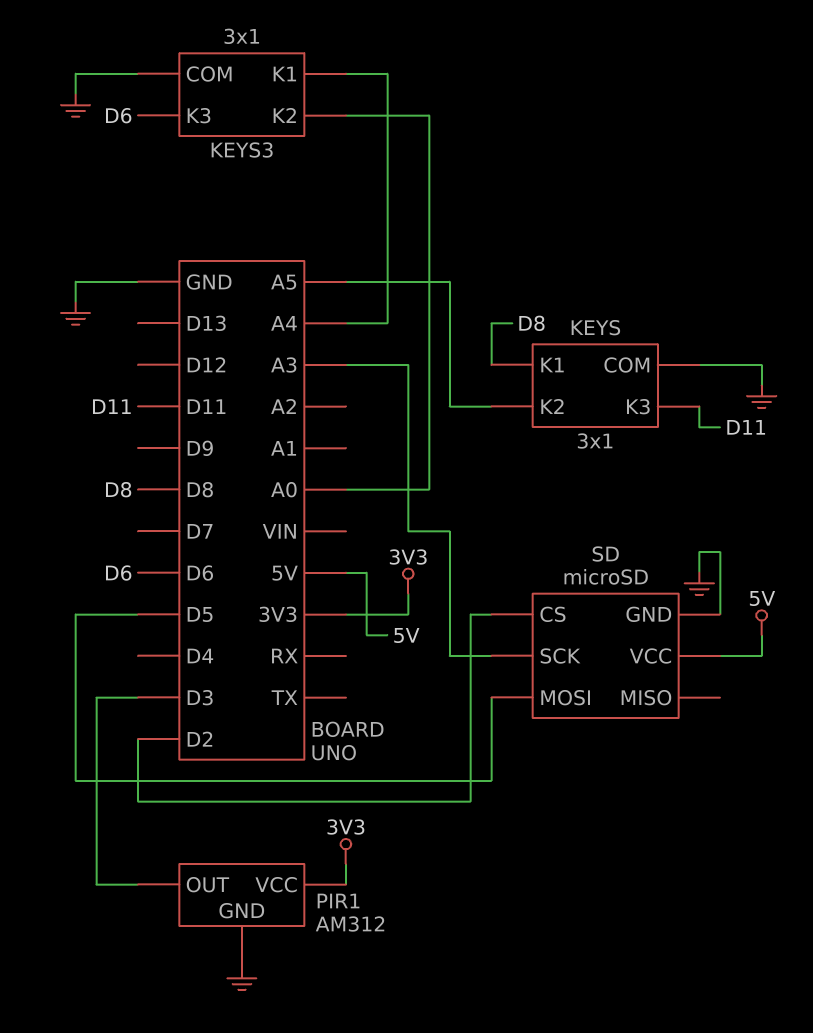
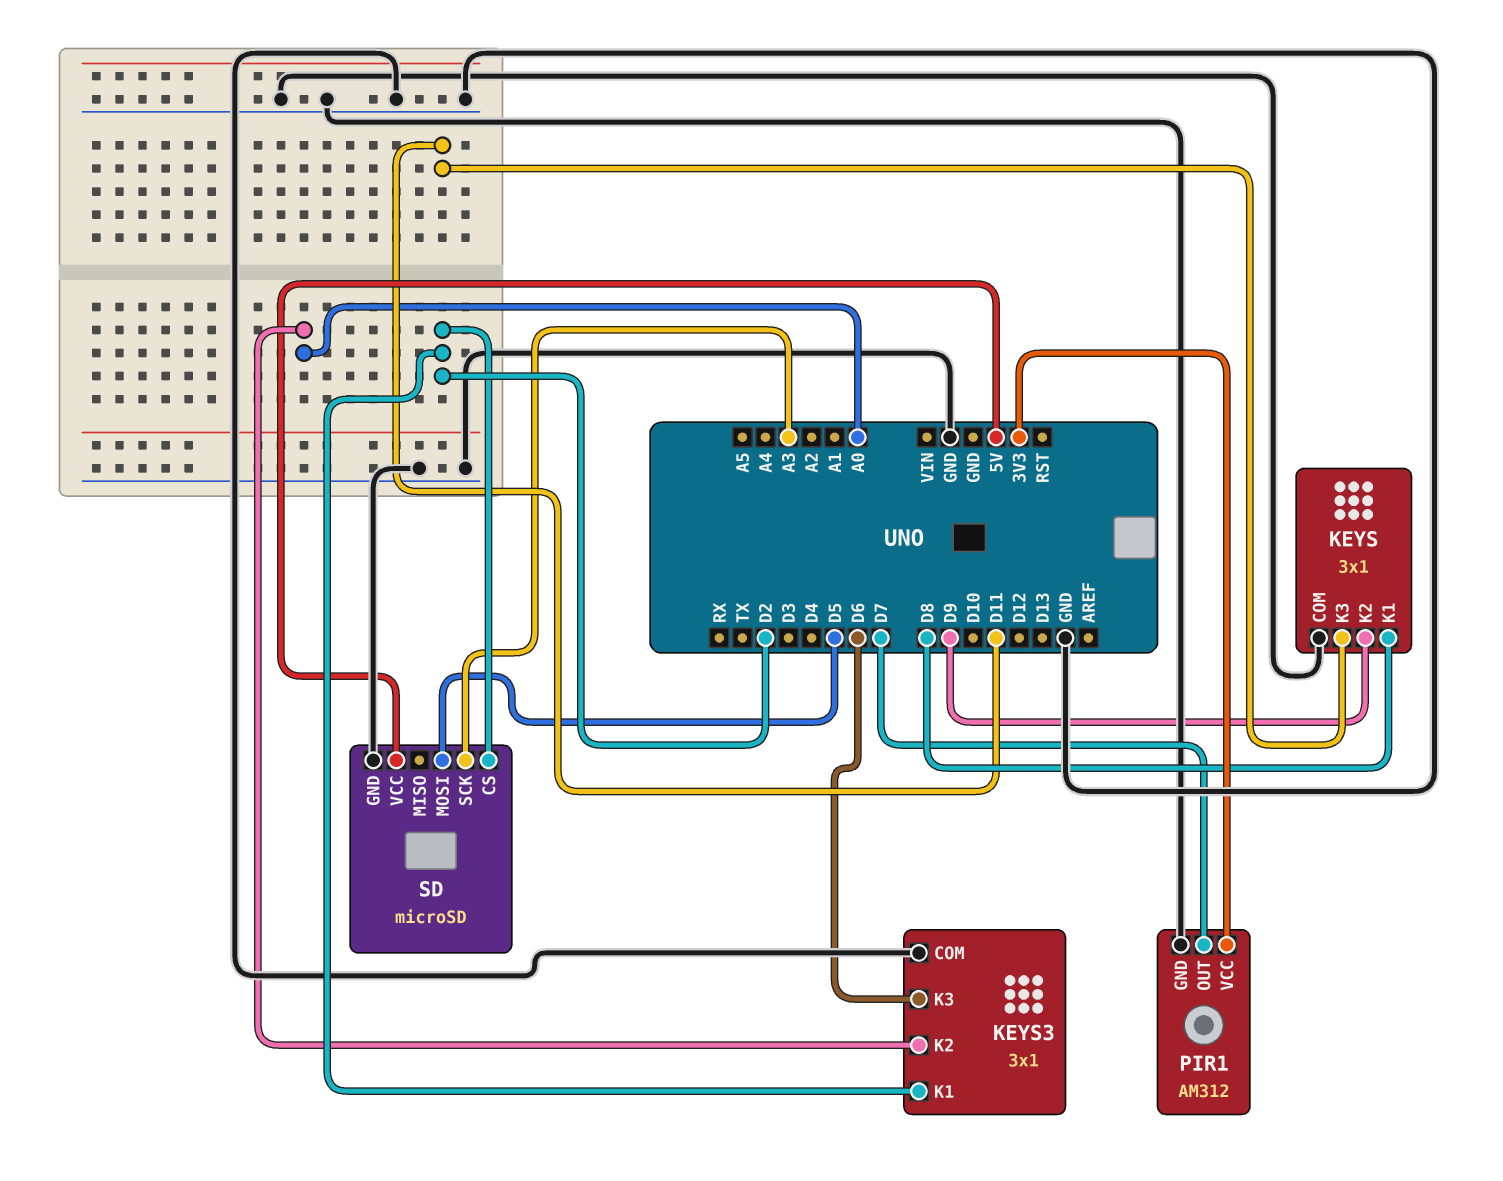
KEYS pin K2: A5 -> D9
KEYS3 pin K1: A4 -> D2
PIR1 pin OUT: D3 -> D7

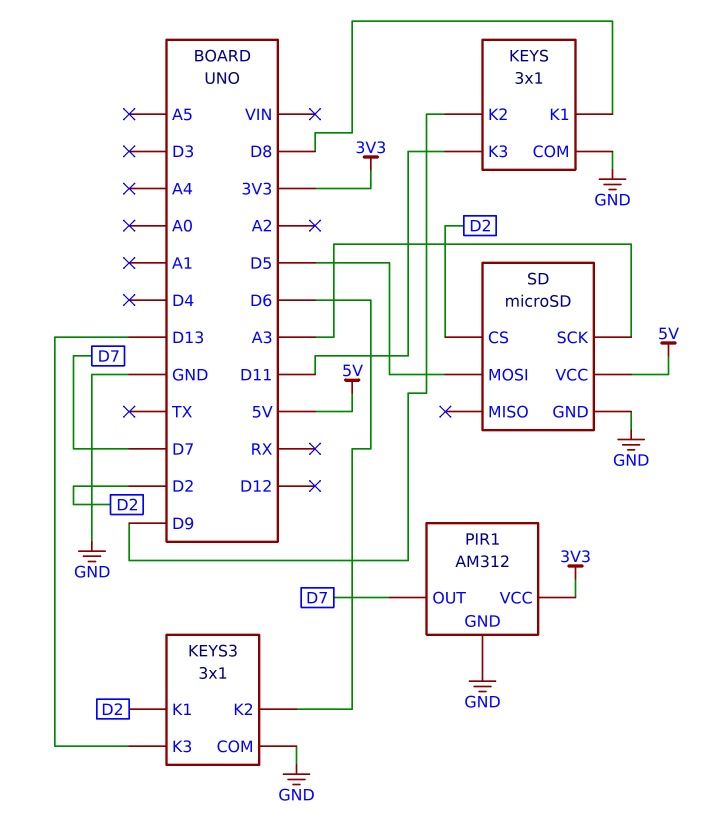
KEYS3 pin K2: A0 -> D6
KEYS3 pin K3: D6 -> D13

